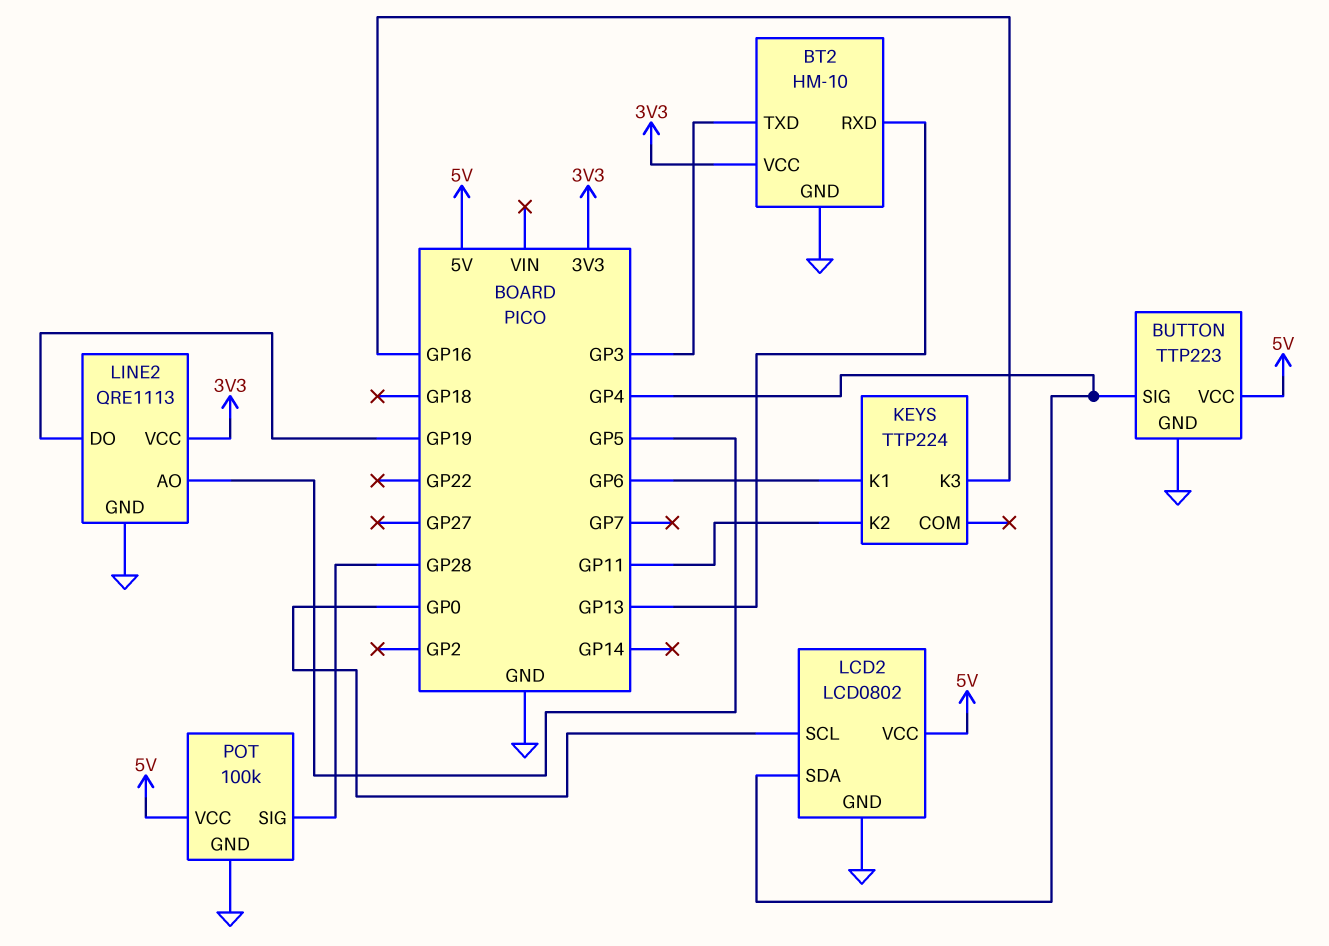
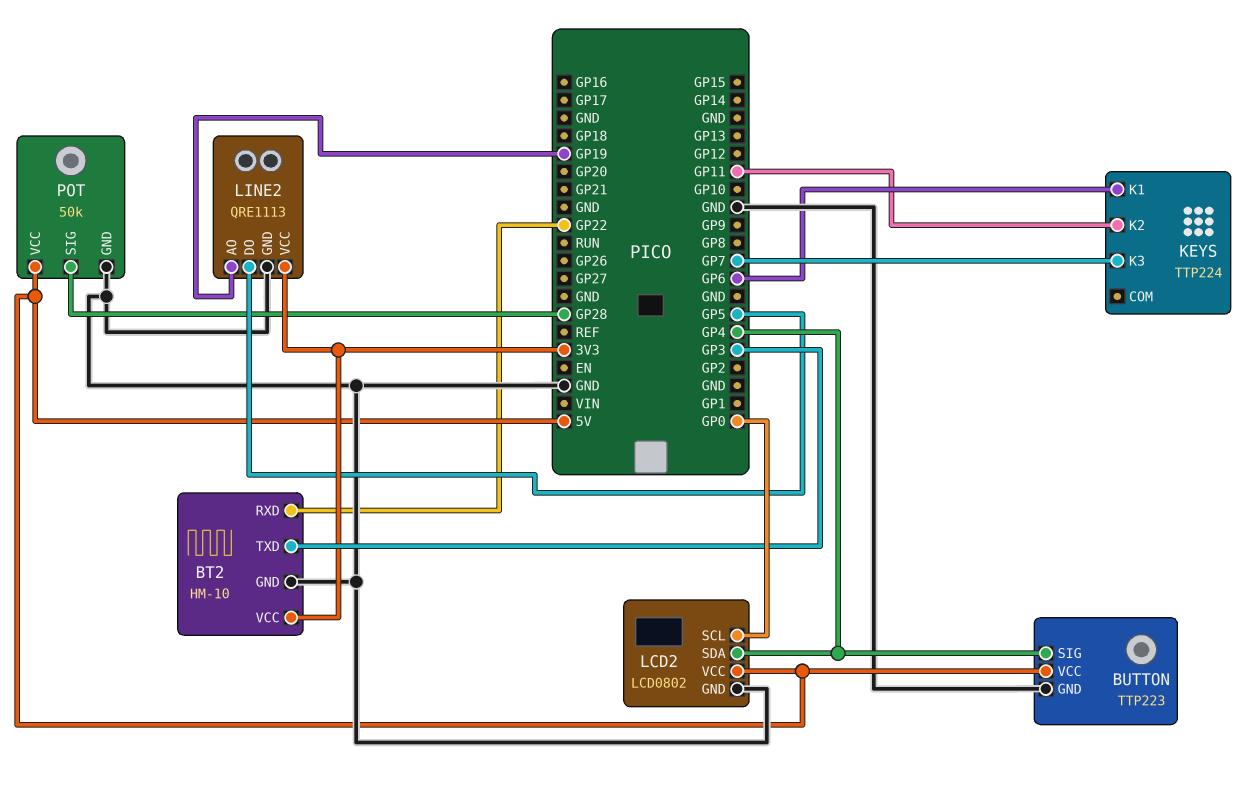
BT2 pin RXD: GP13 -> GP22
KEYS pin K3: GP16 -> GP7
LINE2 pin AO: GP5 -> GP19
LINE2 pin DO: GP19 -> GP5
POT: 100k -> 50k

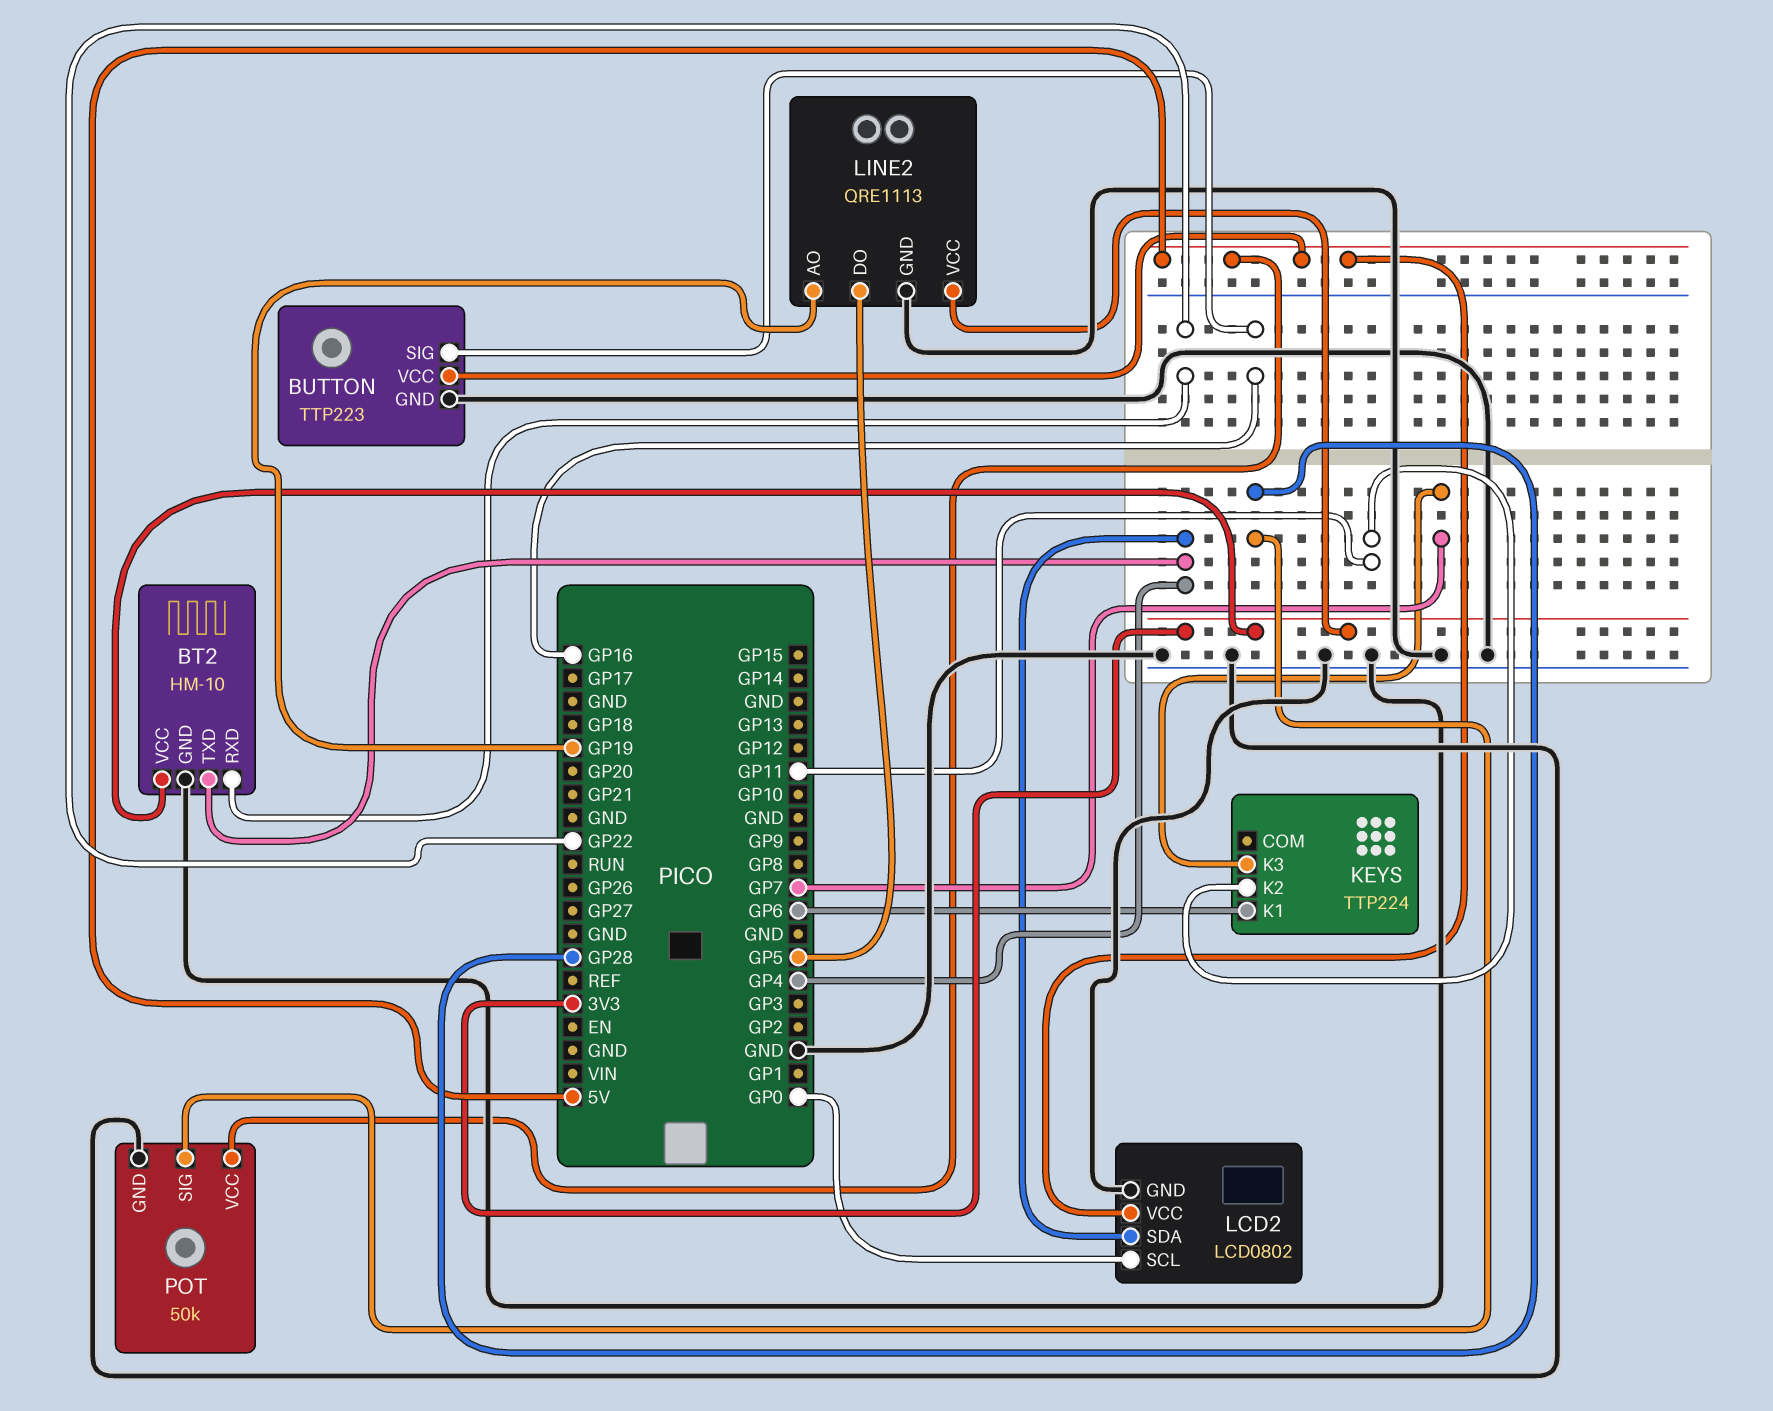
BT2 pin TXD: GP3 -> GP4
BUTTON pin SIG: GP4 -> GP16

